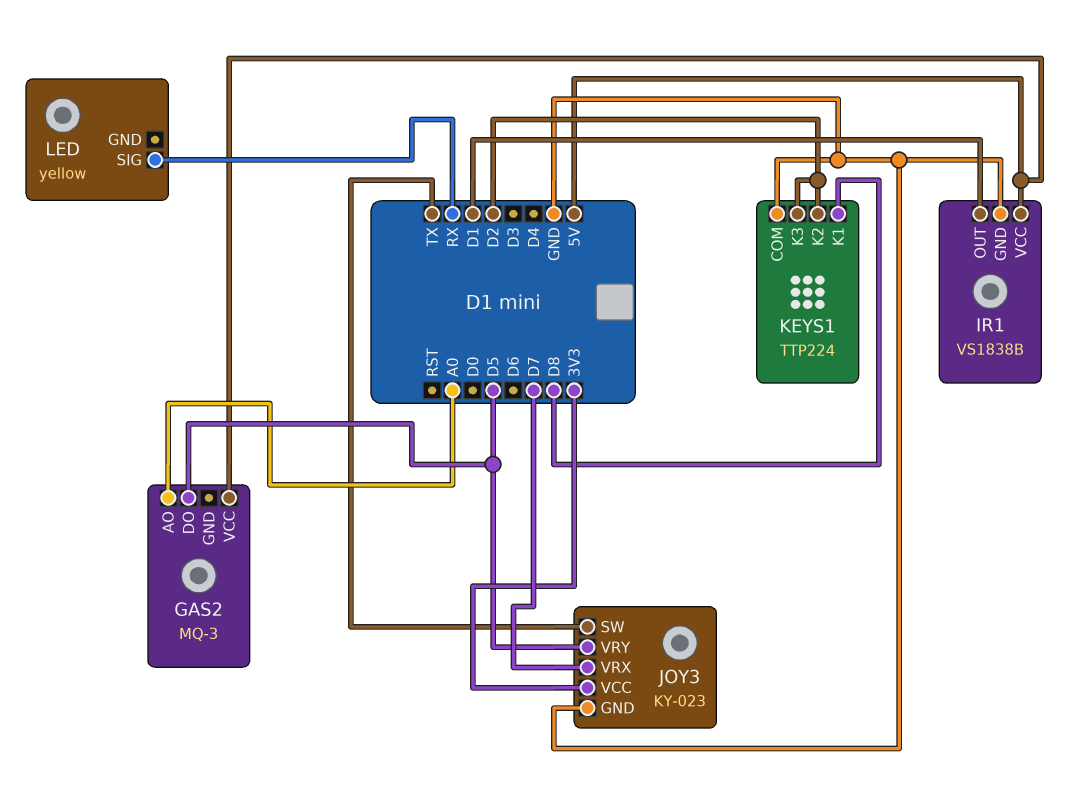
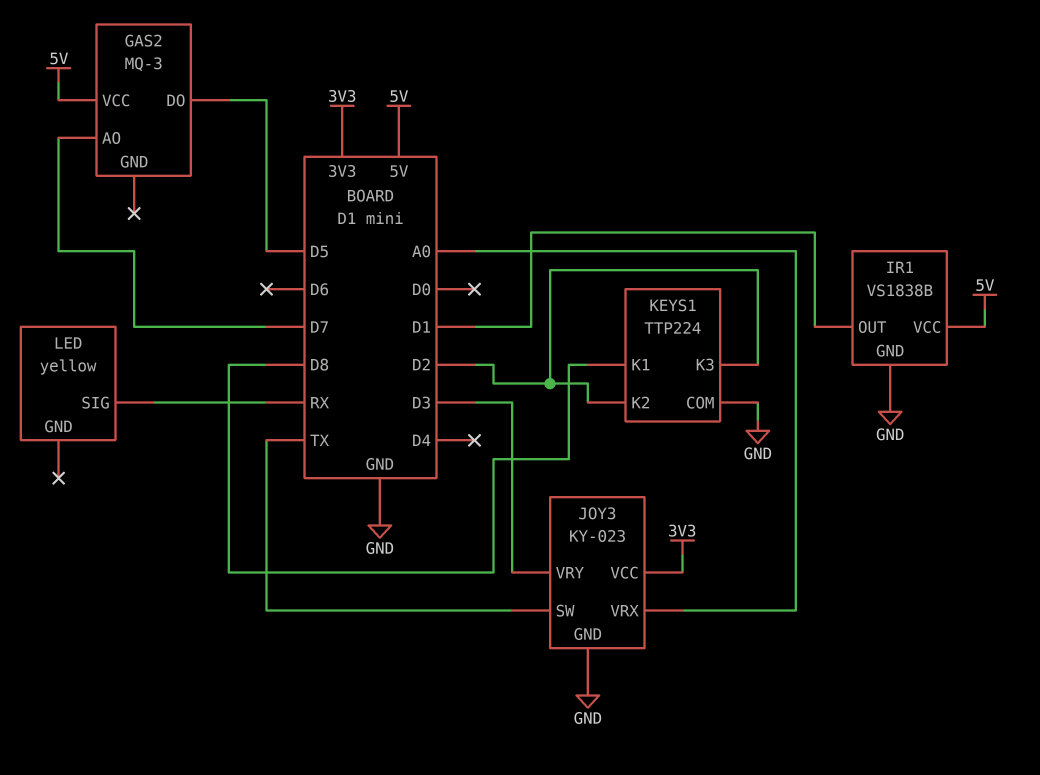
GAS2 pin AO: A0 -> D7
JOY3 pin VRX: D7 -> A0
JOY3 pin VRY: D5 -> D3

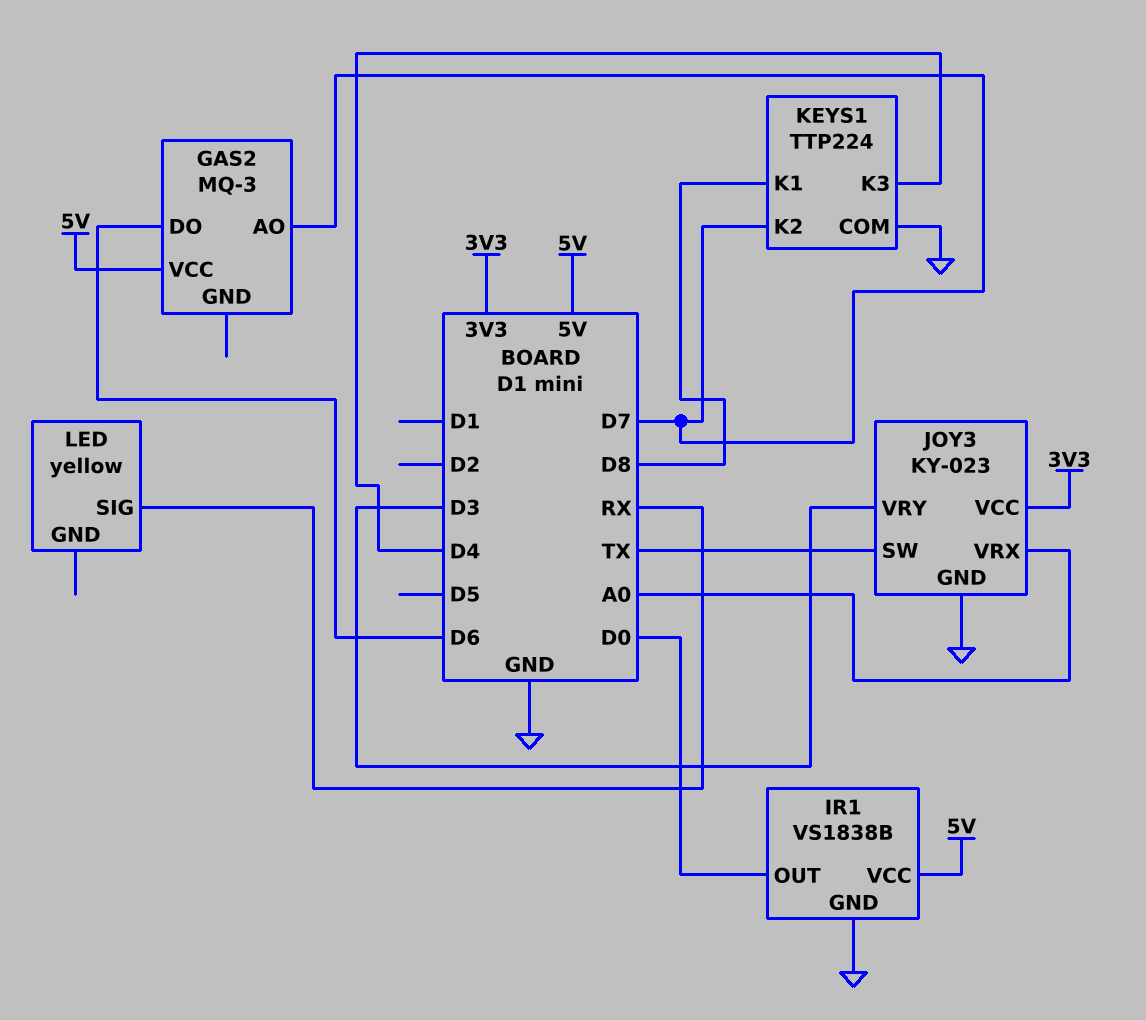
GAS2 pin DO: D5 -> D6
IR1 pin OUT: D1 -> D0
KEYS1 pin K2: D2 -> D7
KEYS1 pin K3: D2 -> D4

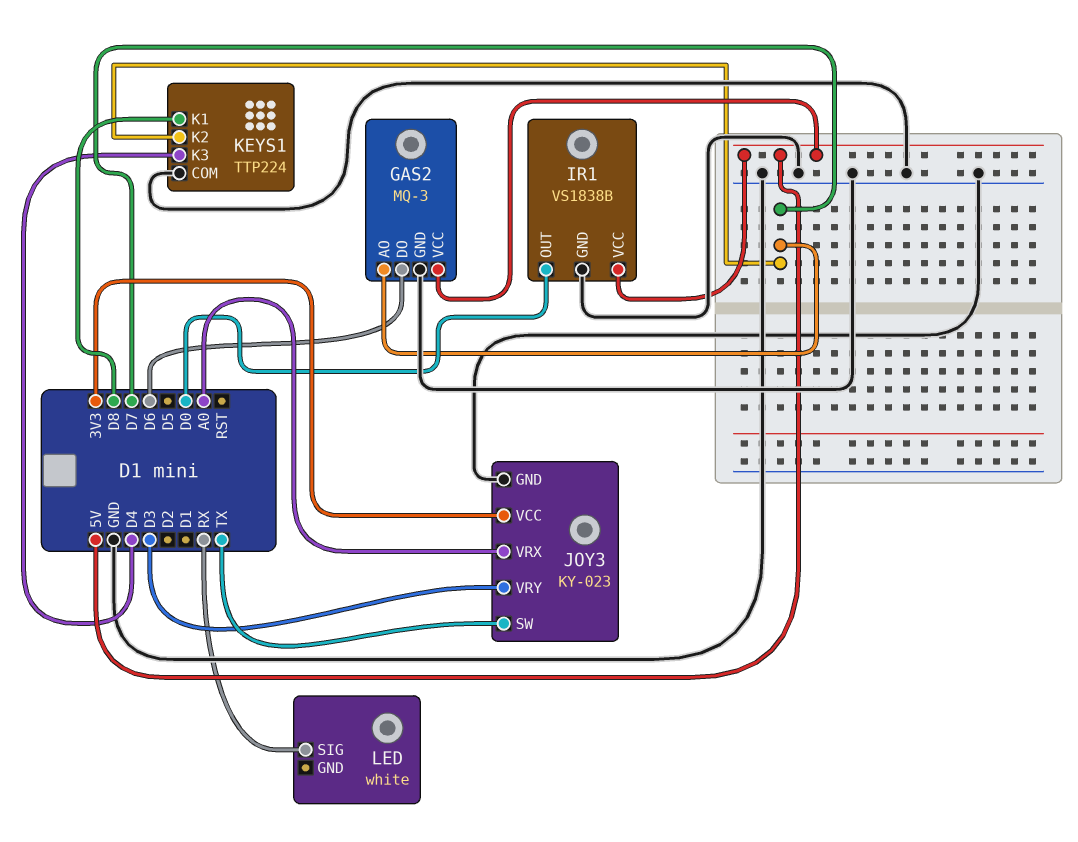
GAS2 pin GND: none -> GND
LED: yellow -> white

